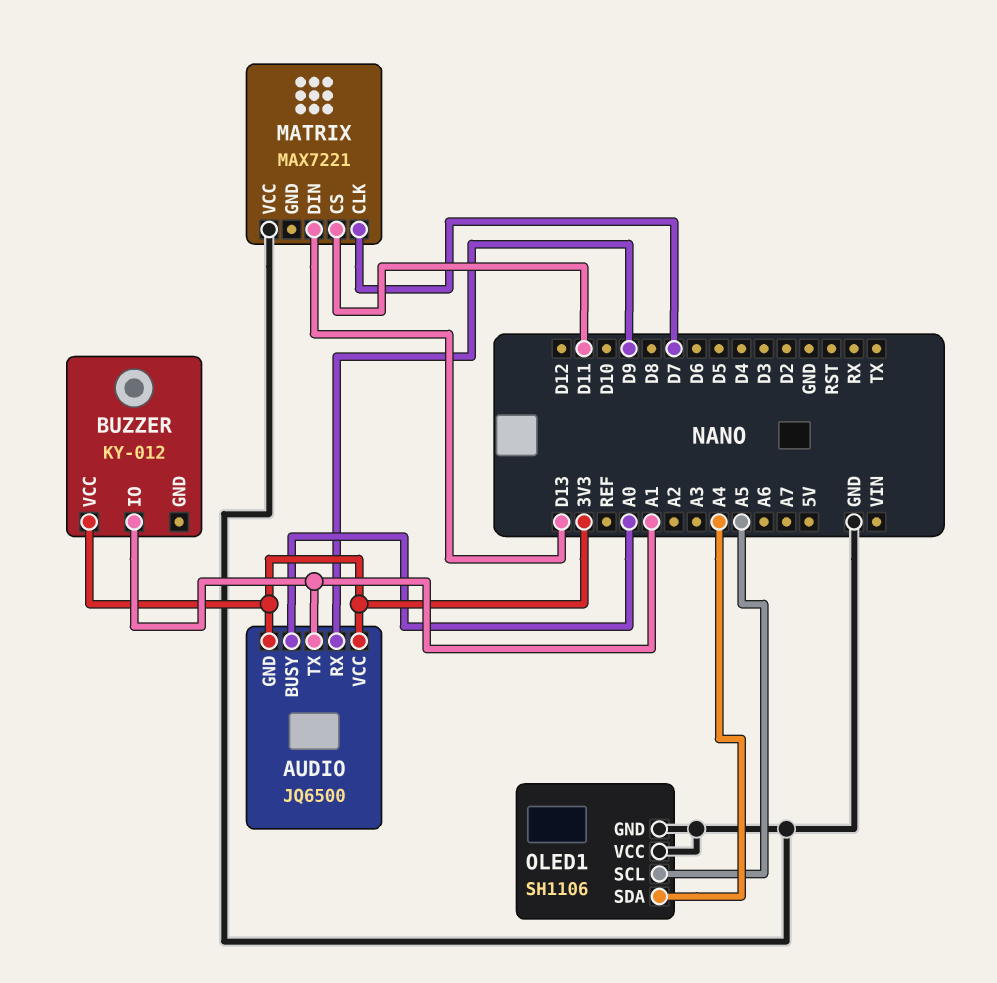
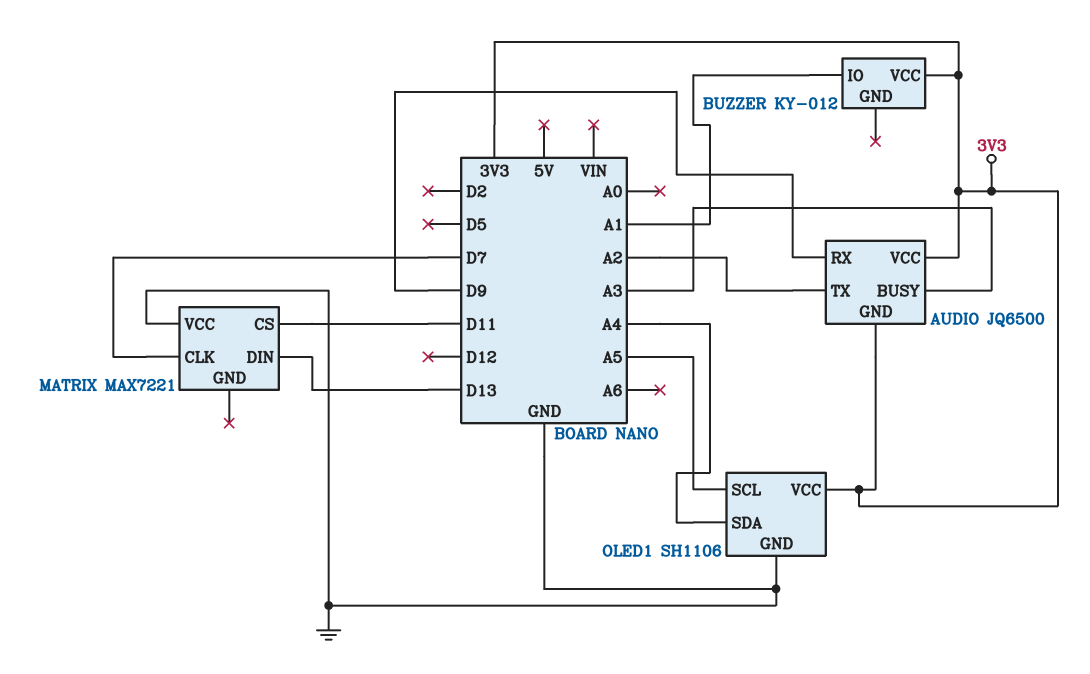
AUDIO pin BUSY: A0 -> A3
AUDIO pin TX: A1 -> A2
OLED1 pin VCC: GND -> 3V3

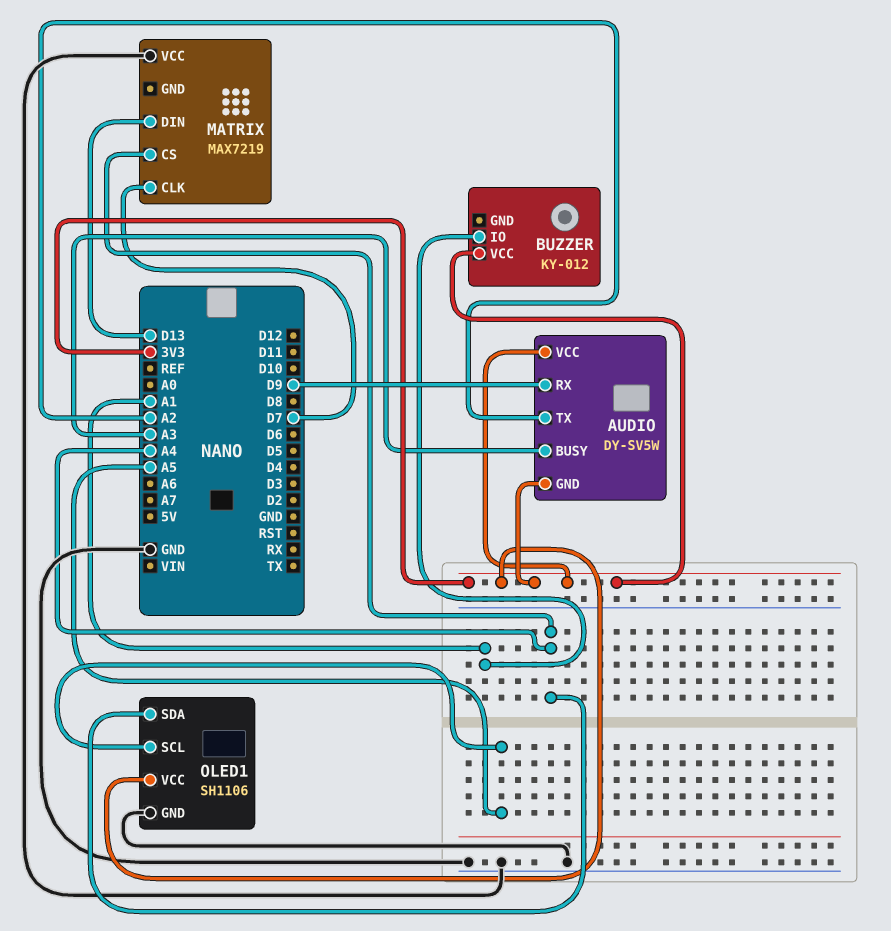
AUDIO: JQ6500 -> DY-SV5W
MATRIX: MAX7221 -> MAX7219
MATRIX pin CS: D11 -> A4

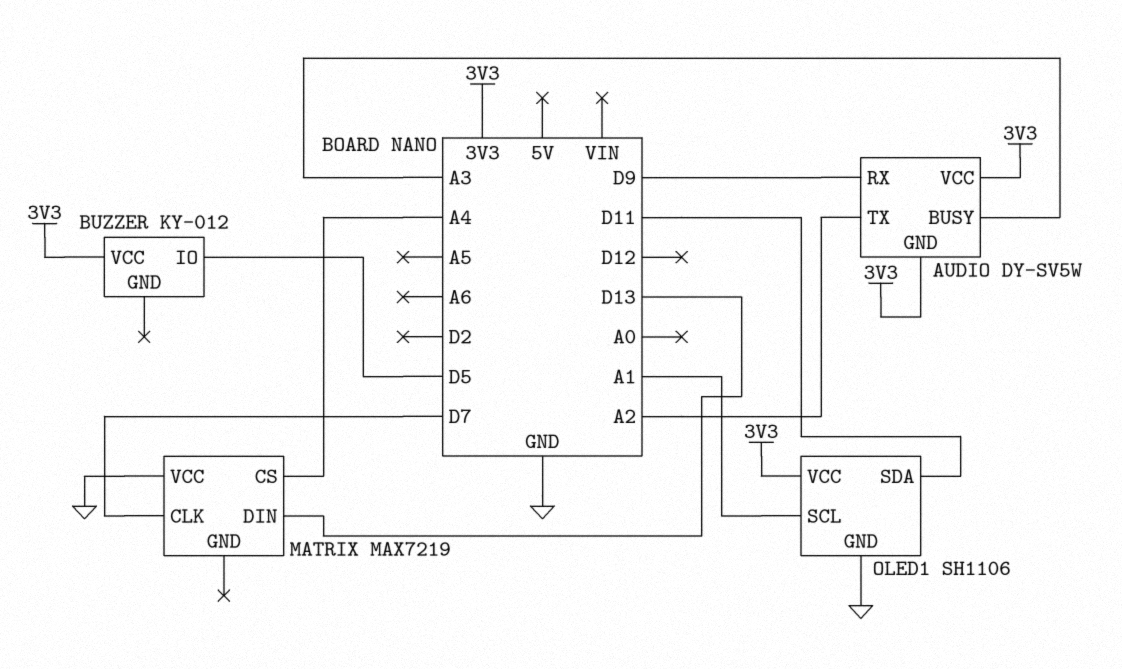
BUZZER pin IO: A1 -> D5
OLED1 pin SCL: A5 -> A1
OLED1 pin SDA: A4 -> D11

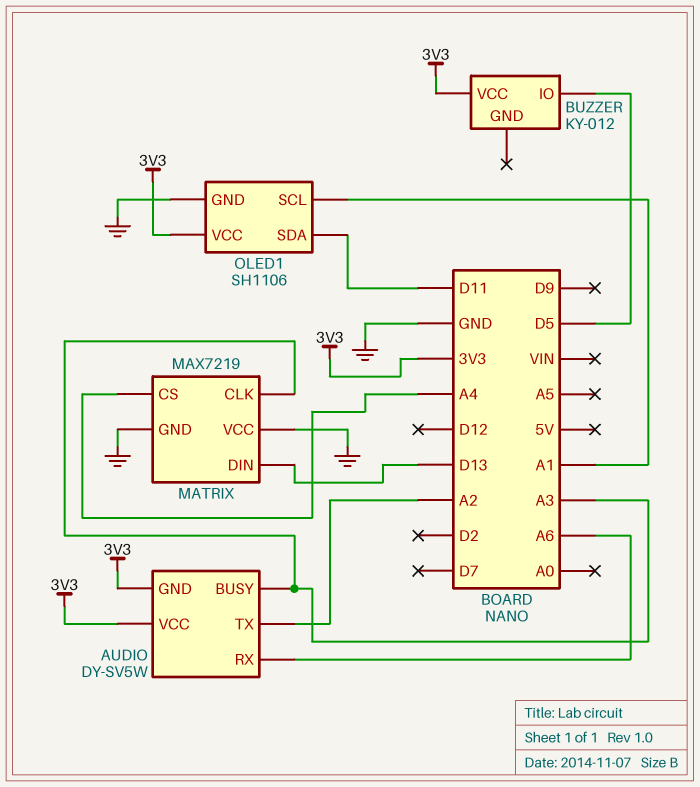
AUDIO pin RX: D9 -> A6
MATRIX pin CLK: D7 -> A3
MATRIX pin GND: none -> GND

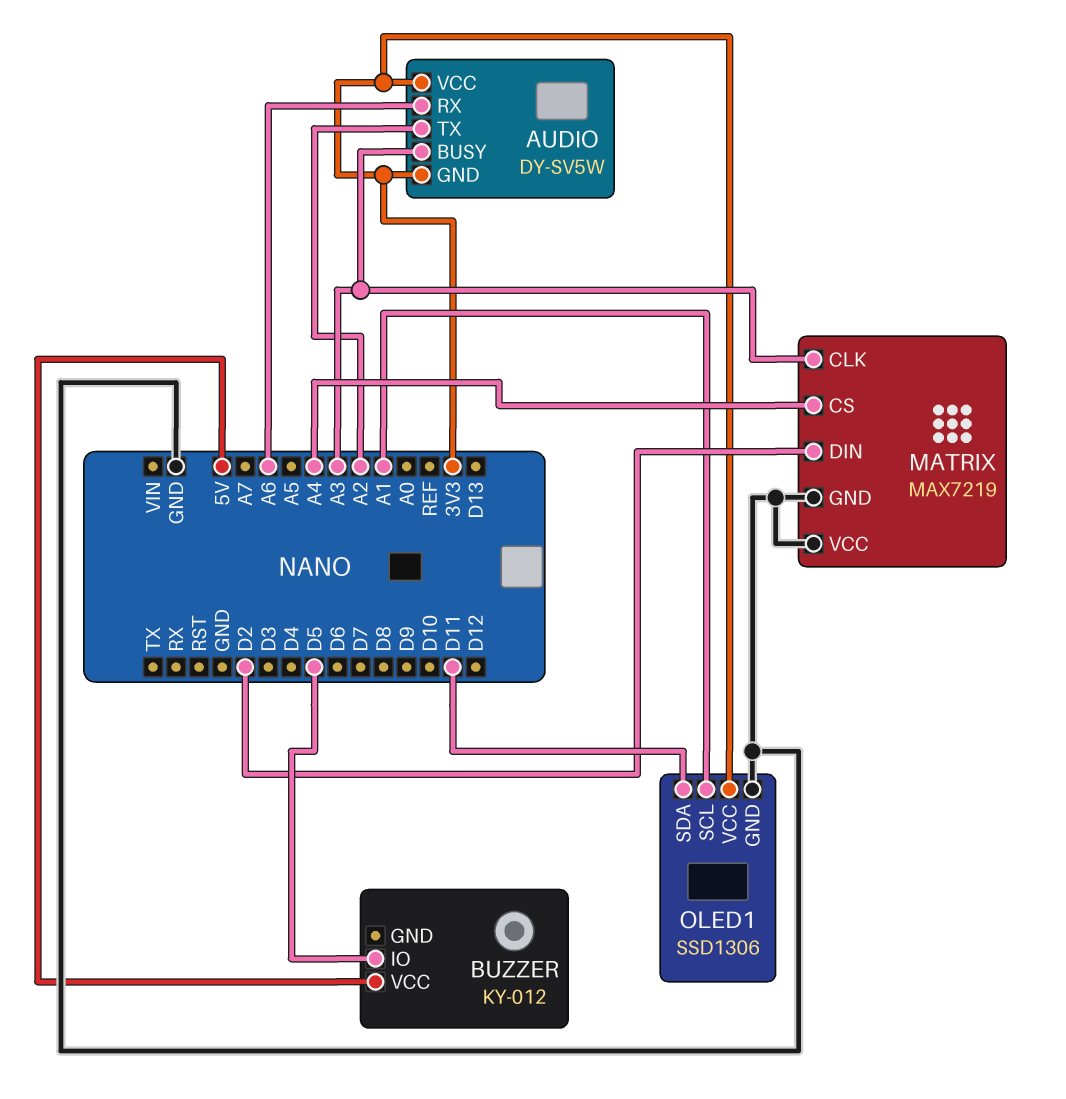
BUZZER pin VCC: 3V3 -> 5V
MATRIX pin DIN: D13 -> D2
OLED1: SH1106 -> SSD1306

